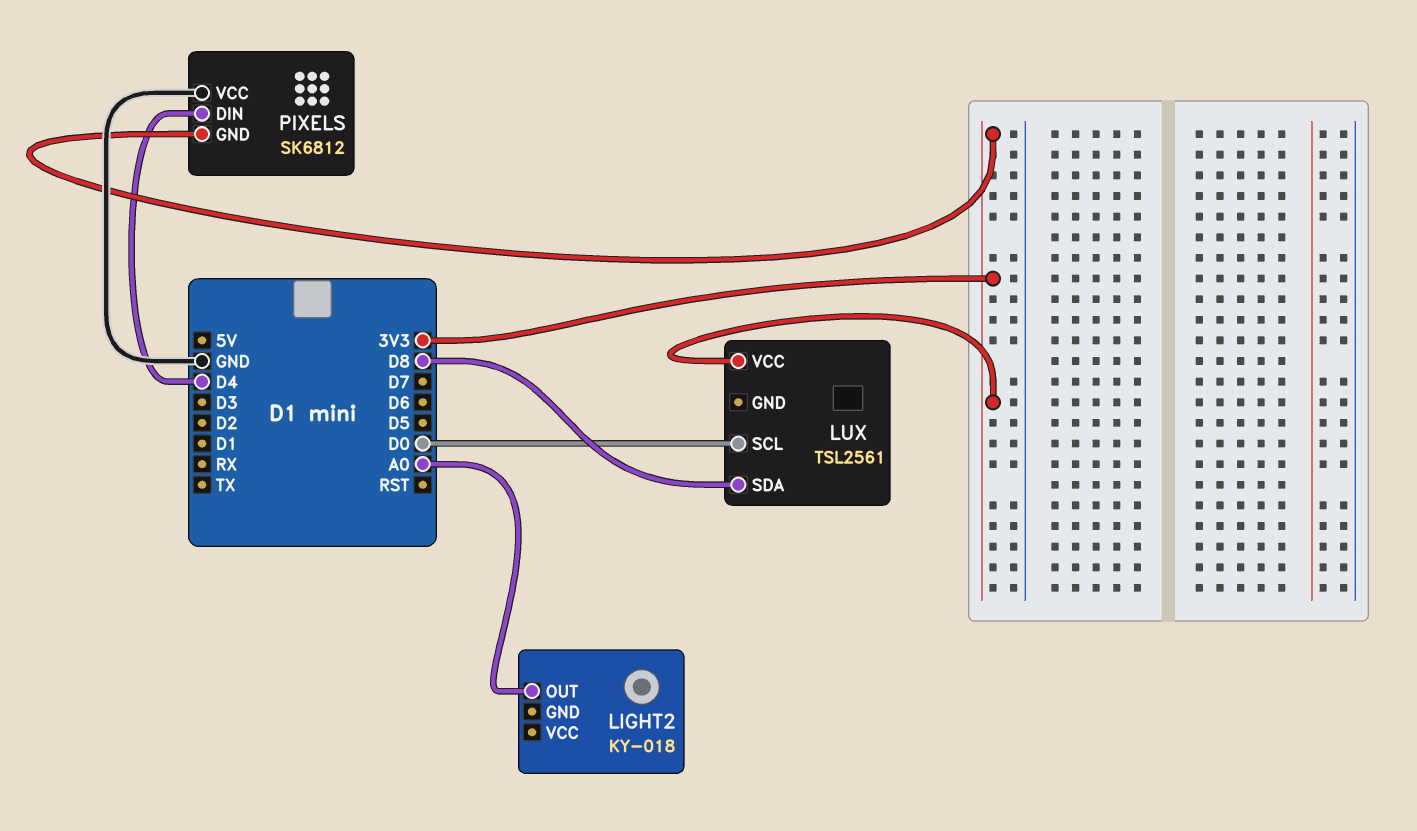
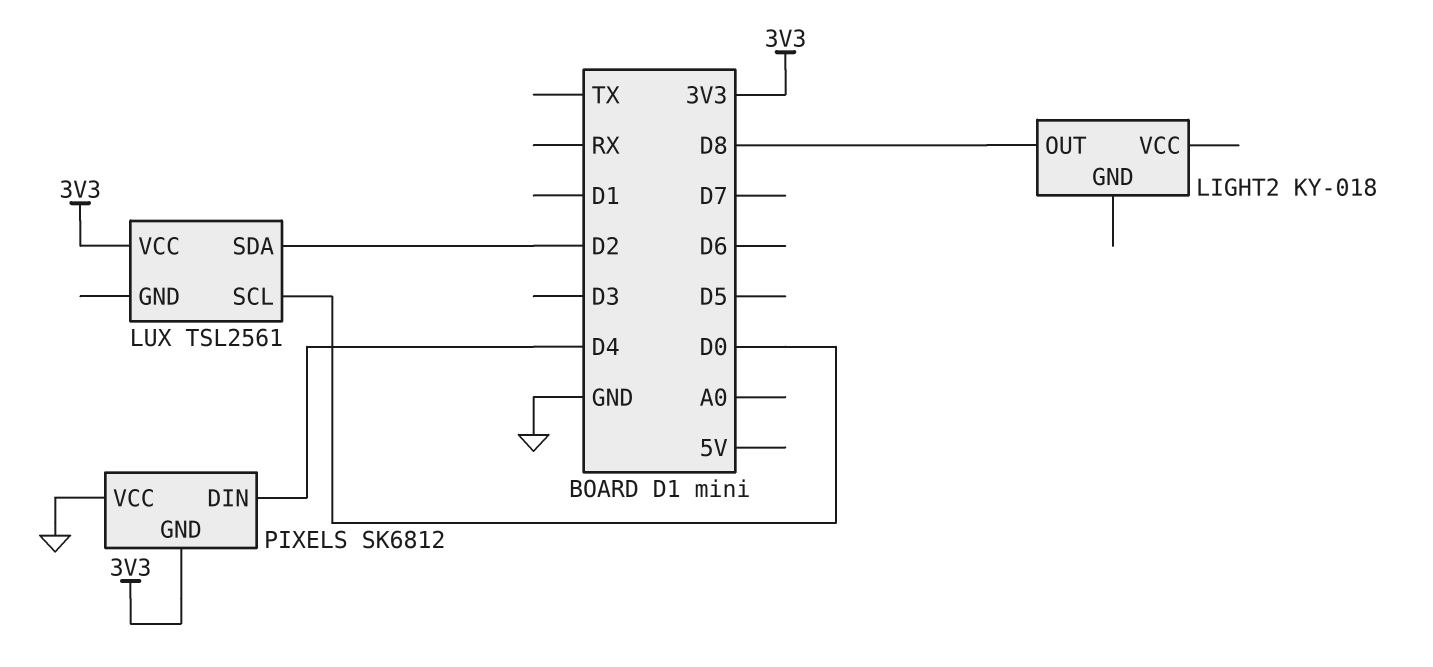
LIGHT2 pin OUT: A0 -> D8
LUX pin SDA: D8 -> D2

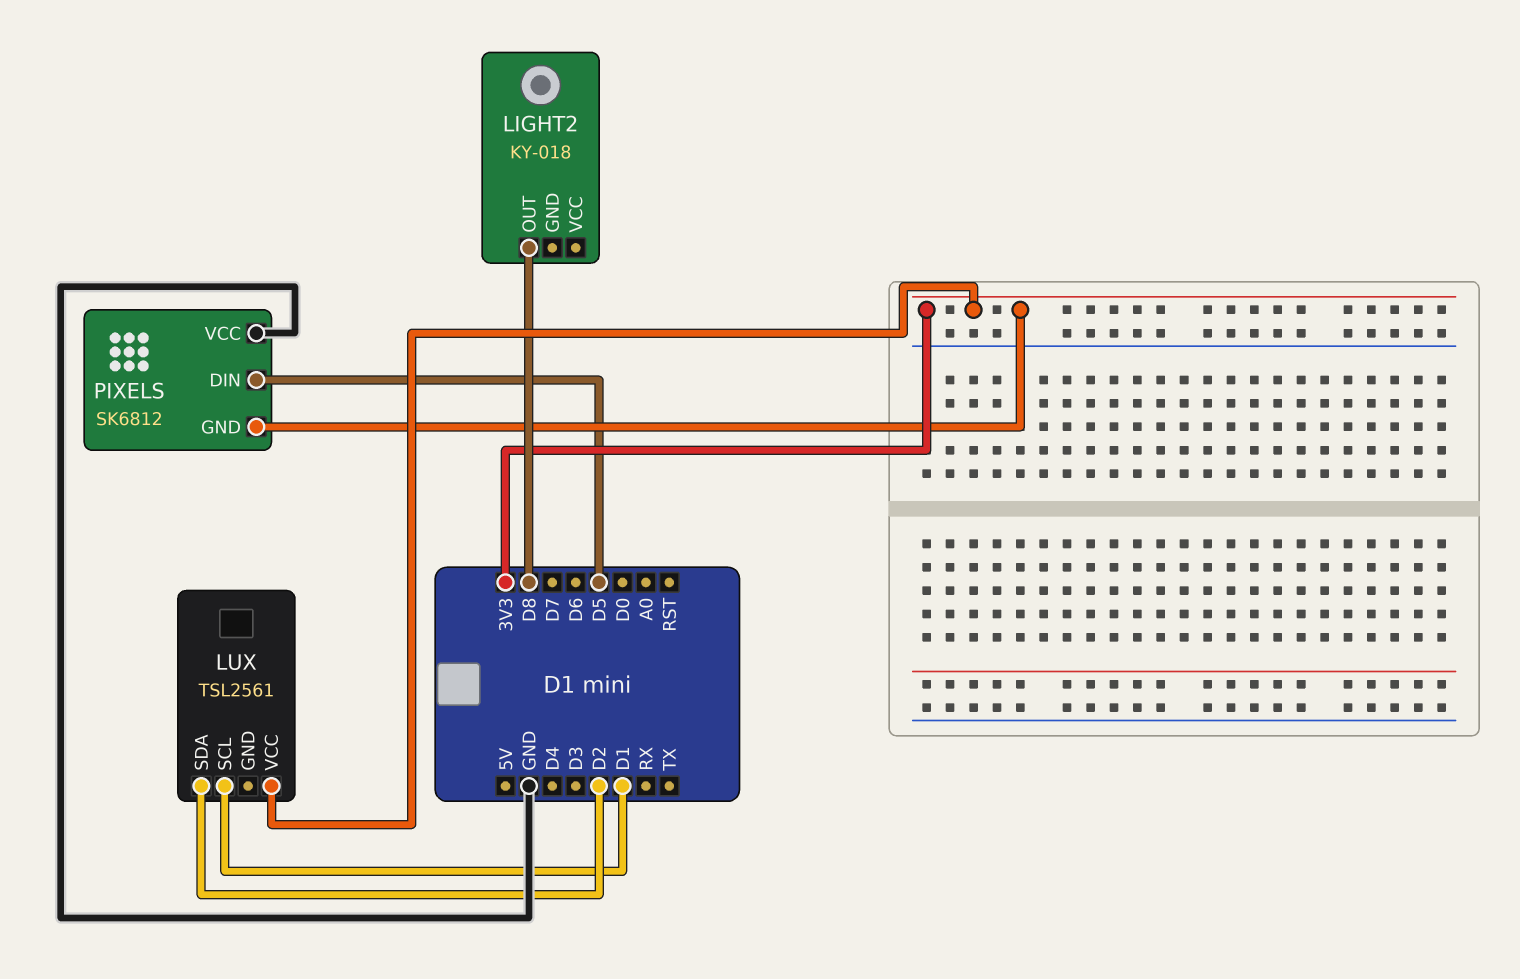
LUX pin SCL: D0 -> D1
PIXELS pin DIN: D4 -> D5

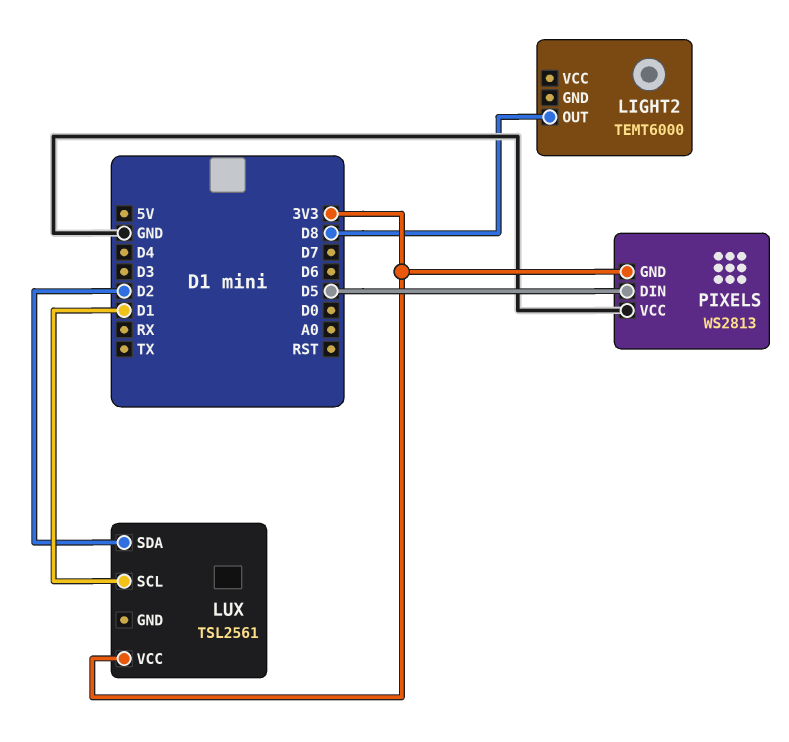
LIGHT2: KY-018 -> TEMT6000
PIXELS: SK6812 -> WS2813

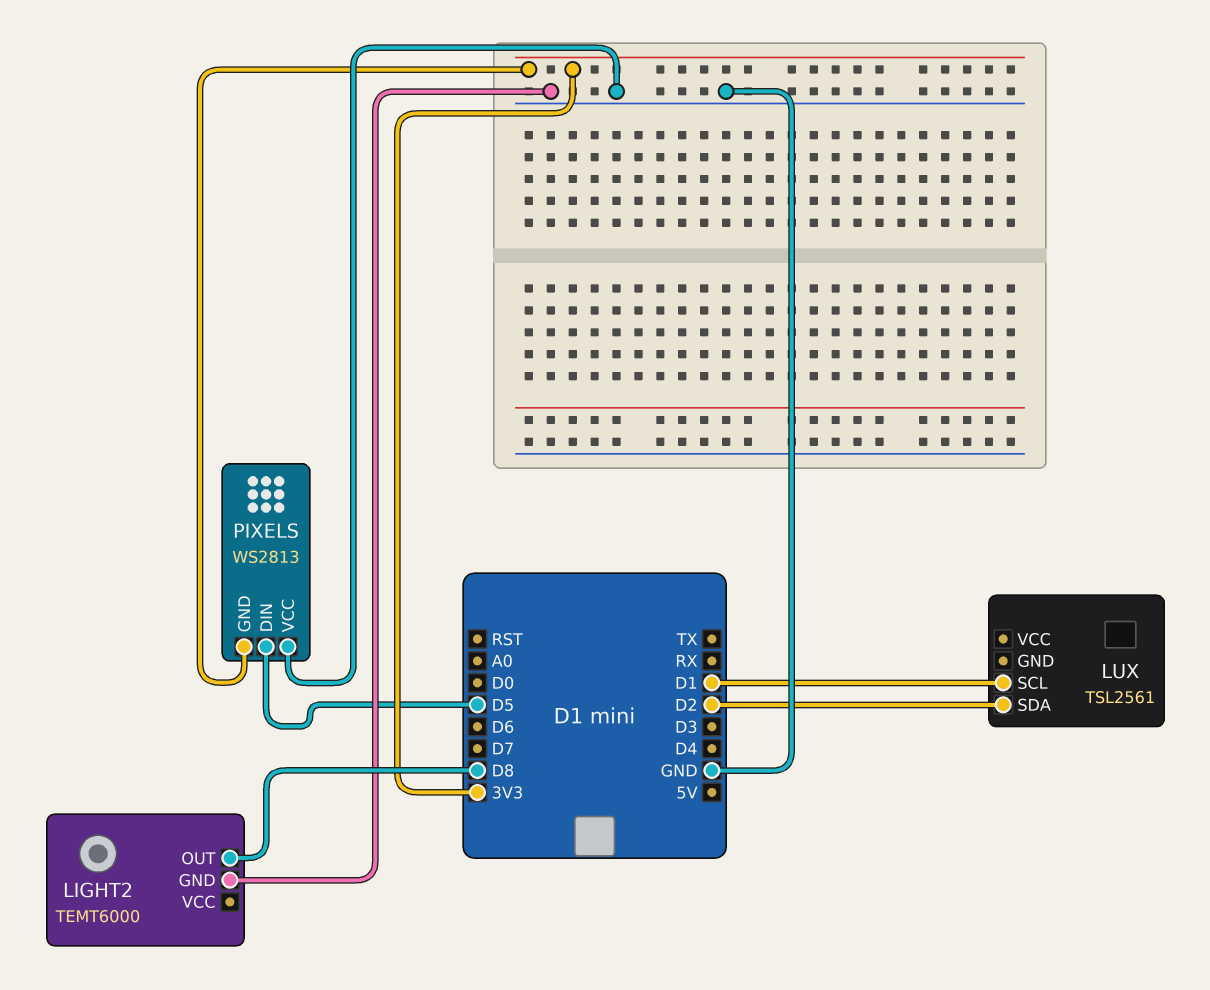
LIGHT2 pin GND: none -> GND
LUX pin VCC: 3V3 -> none

